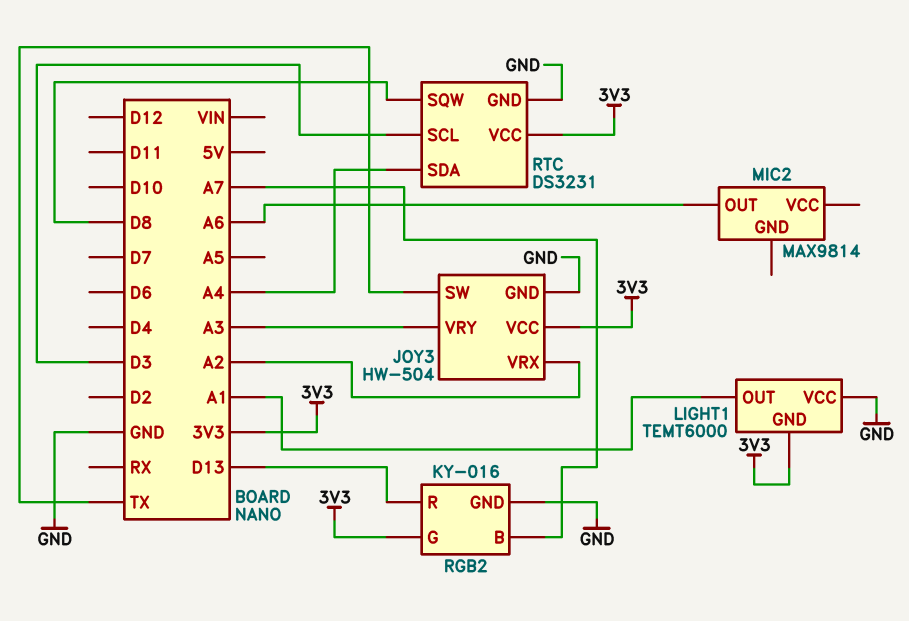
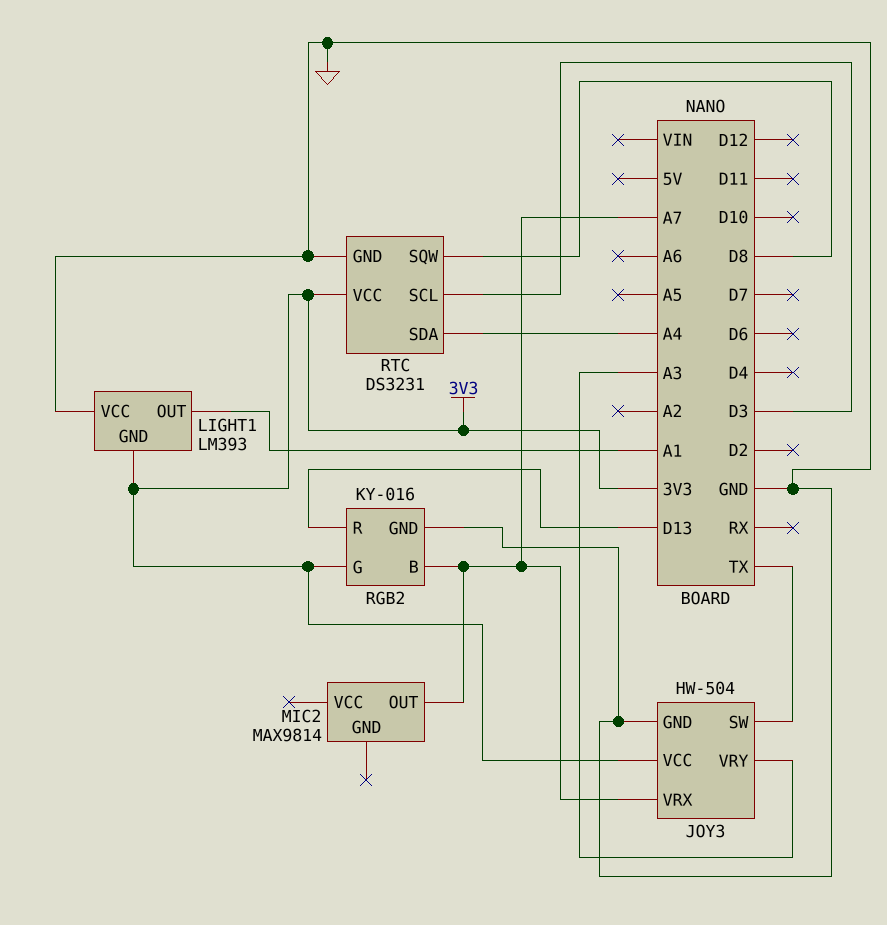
JOY3 pin VRX: A2 -> A7
LIGHT1: TEMT6000 -> LM393
MIC2 pin OUT: A6 -> A7

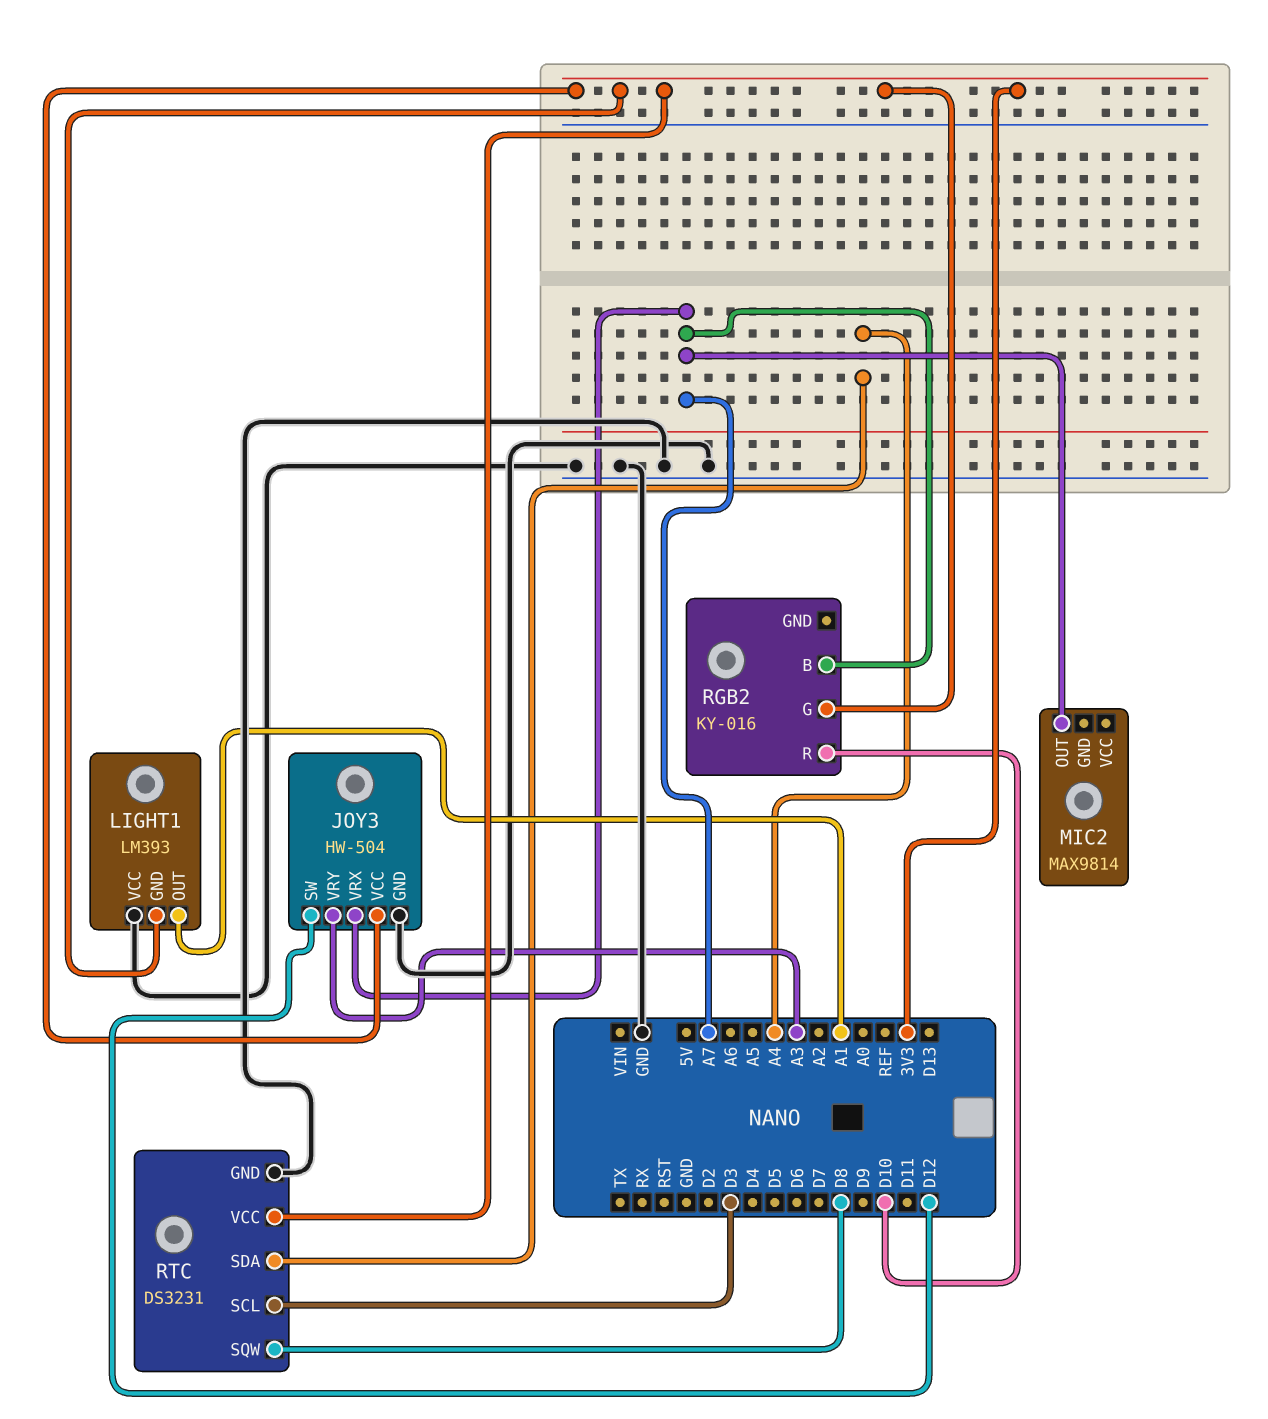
JOY3 pin SW: TX -> D12
RGB2 pin GND: GND -> none
RGB2 pin R: D13 -> D10

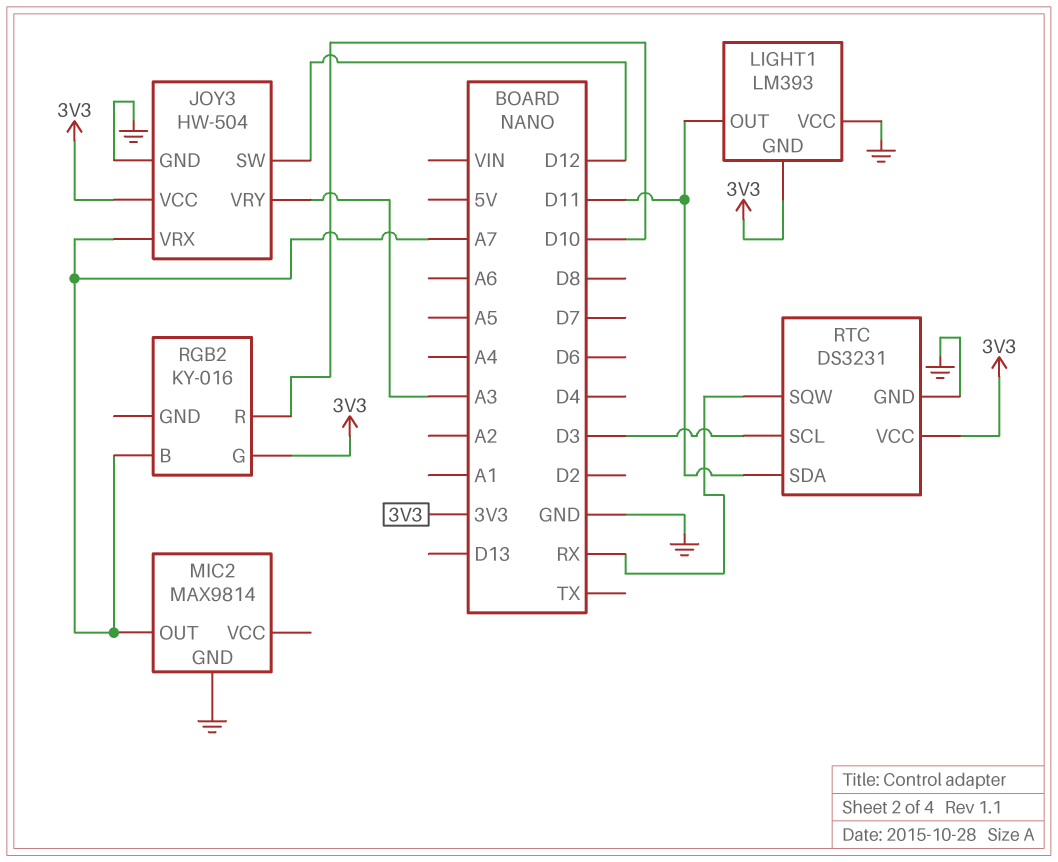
LIGHT1 pin OUT: A1 -> D11
MIC2 pin GND: none -> GND
RTC pin SDA: A4 -> D11
RTC pin SQW: D8 -> RX

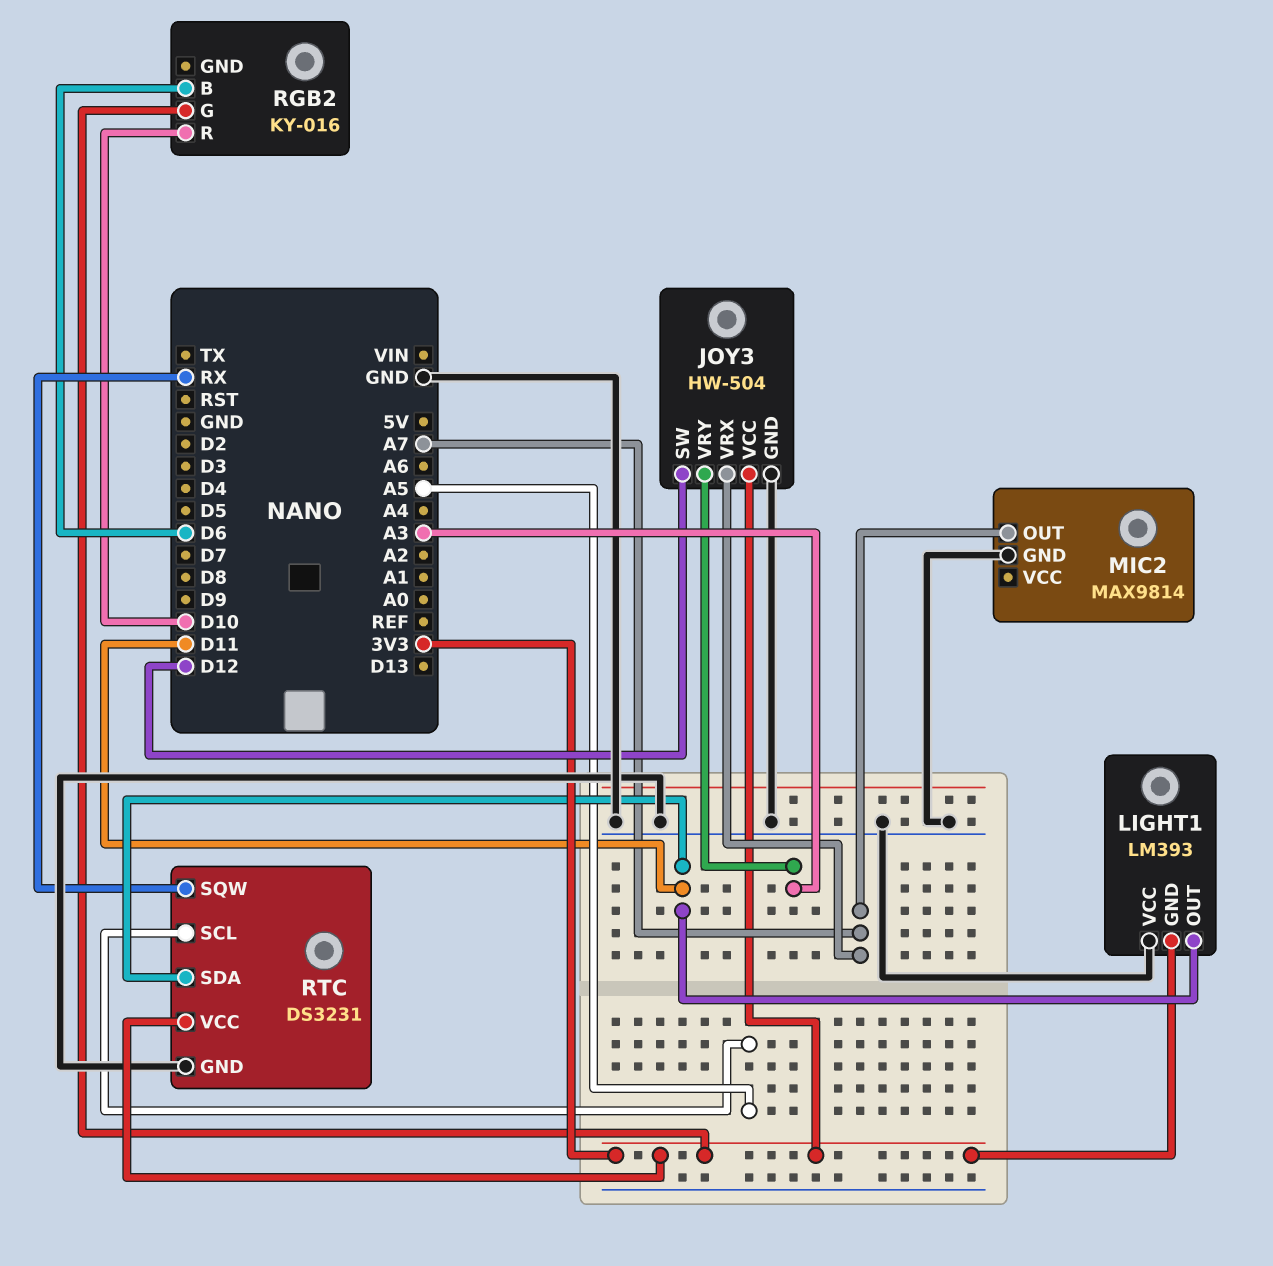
RGB2 pin B: A7 -> D6
RTC pin SCL: D3 -> A5

